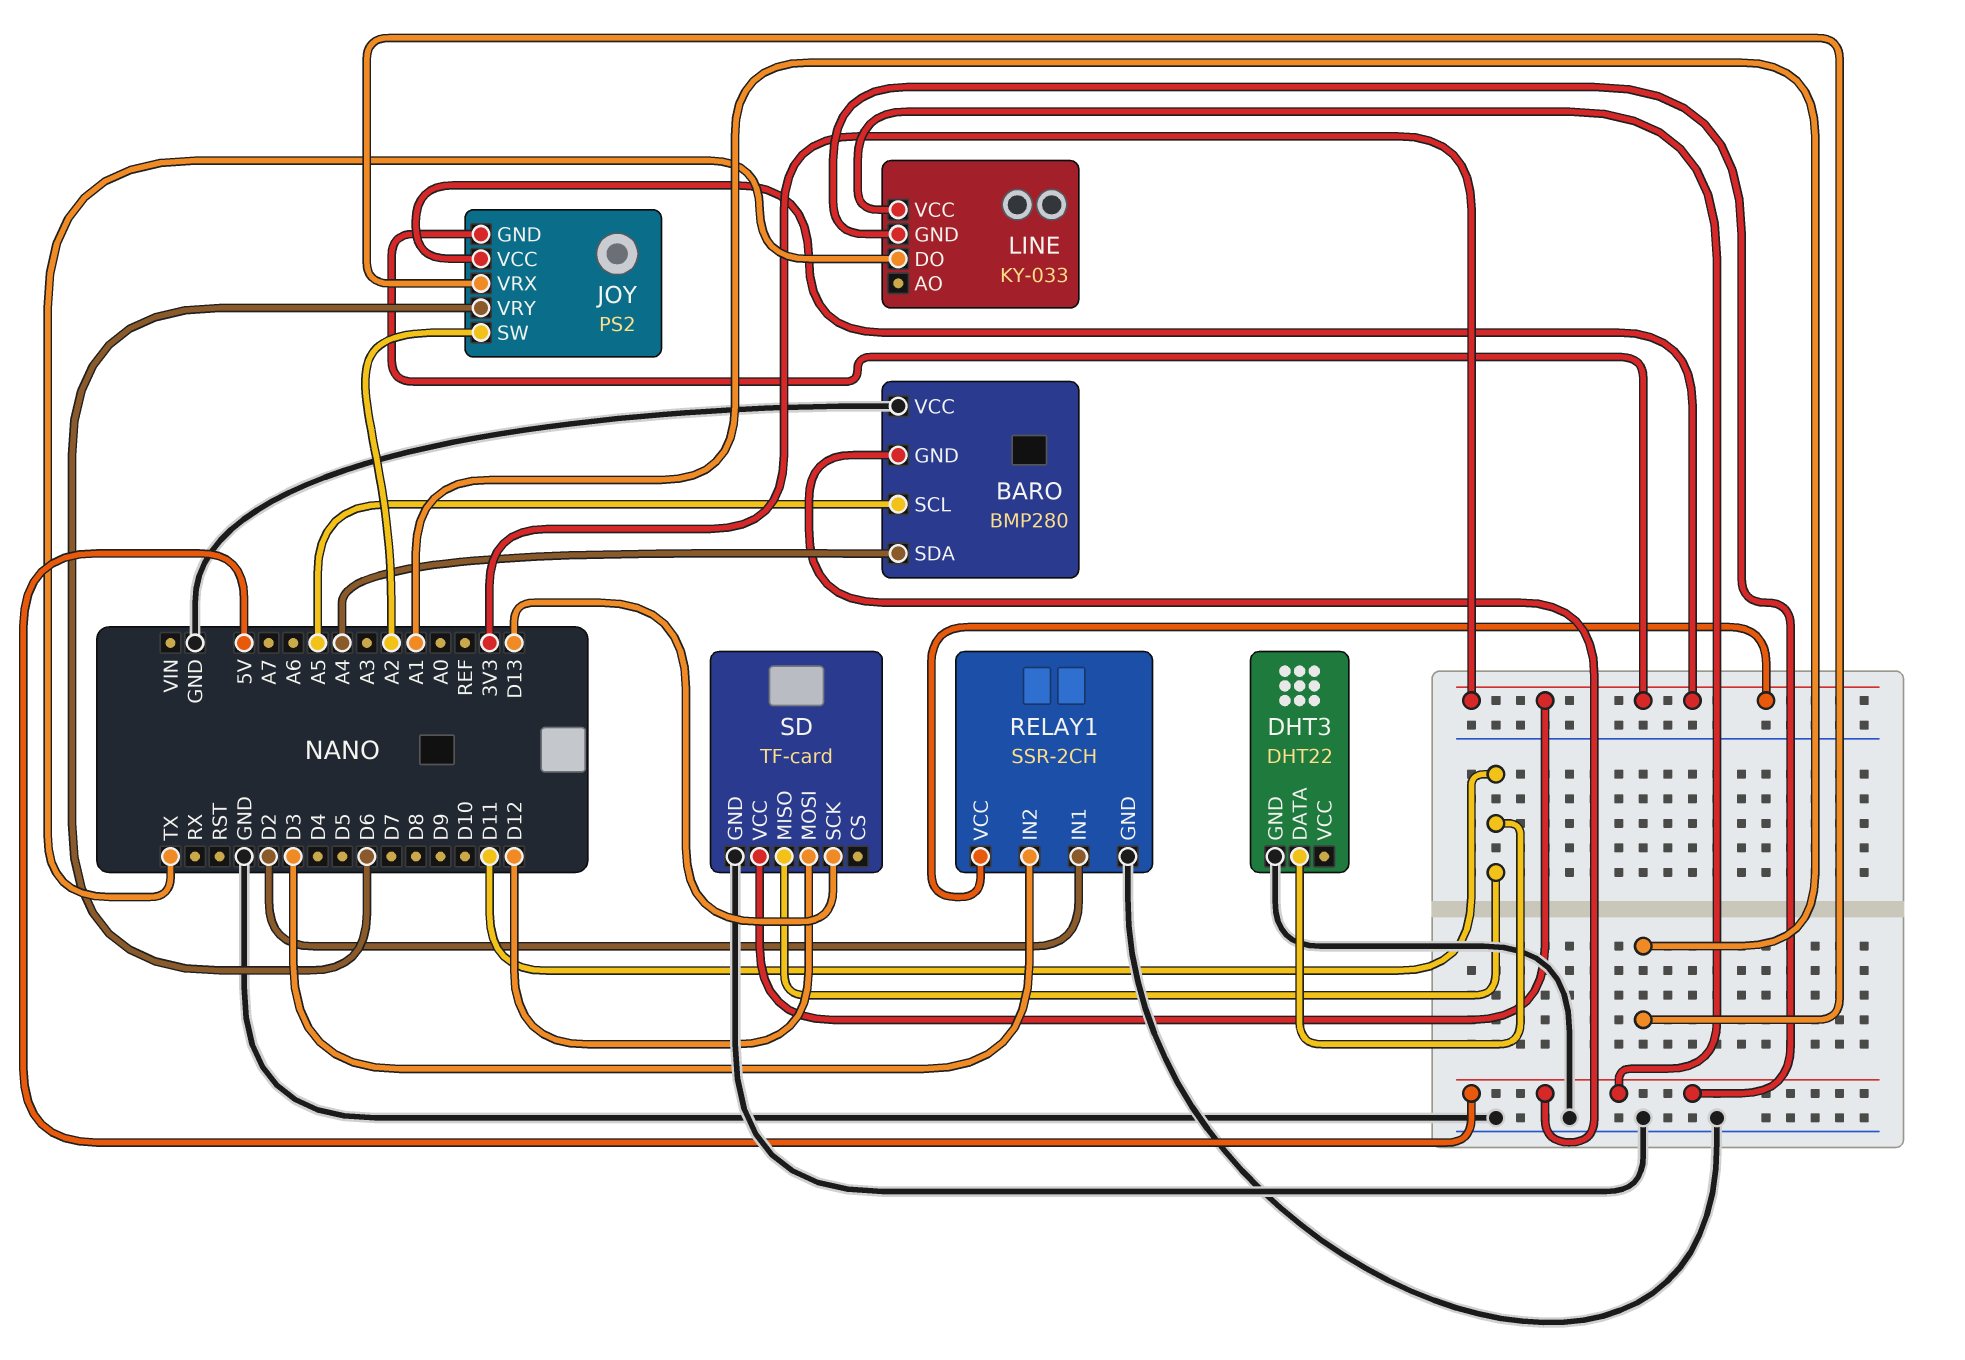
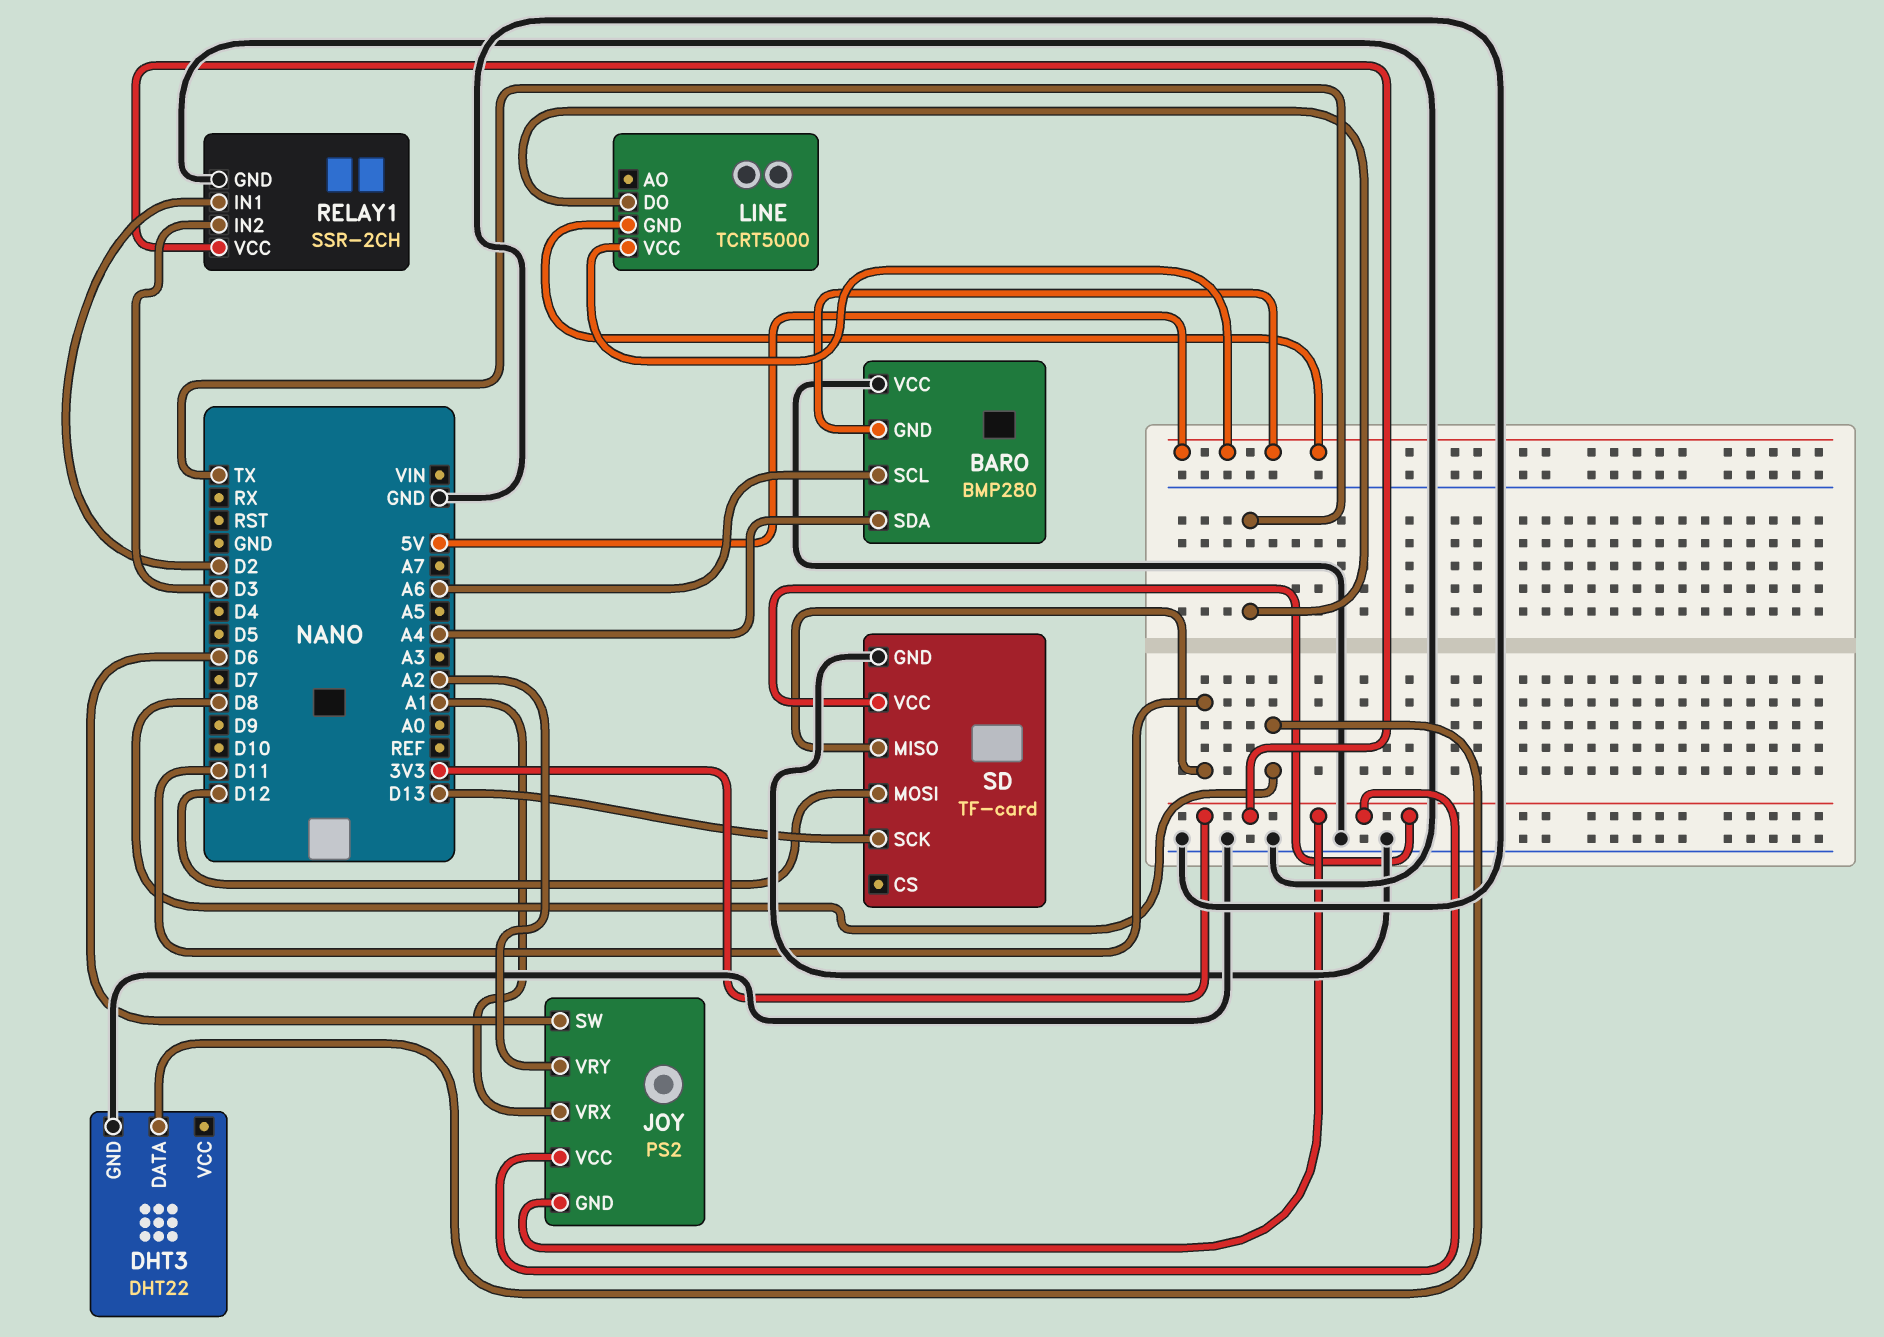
BARO pin SCL: A5 -> A6
DHT3 pin DATA: D11 -> D8
JOY pin SW: A2 -> D6
JOY pin VRY: D6 -> A2
LINE: KY-033 -> TCRT5000

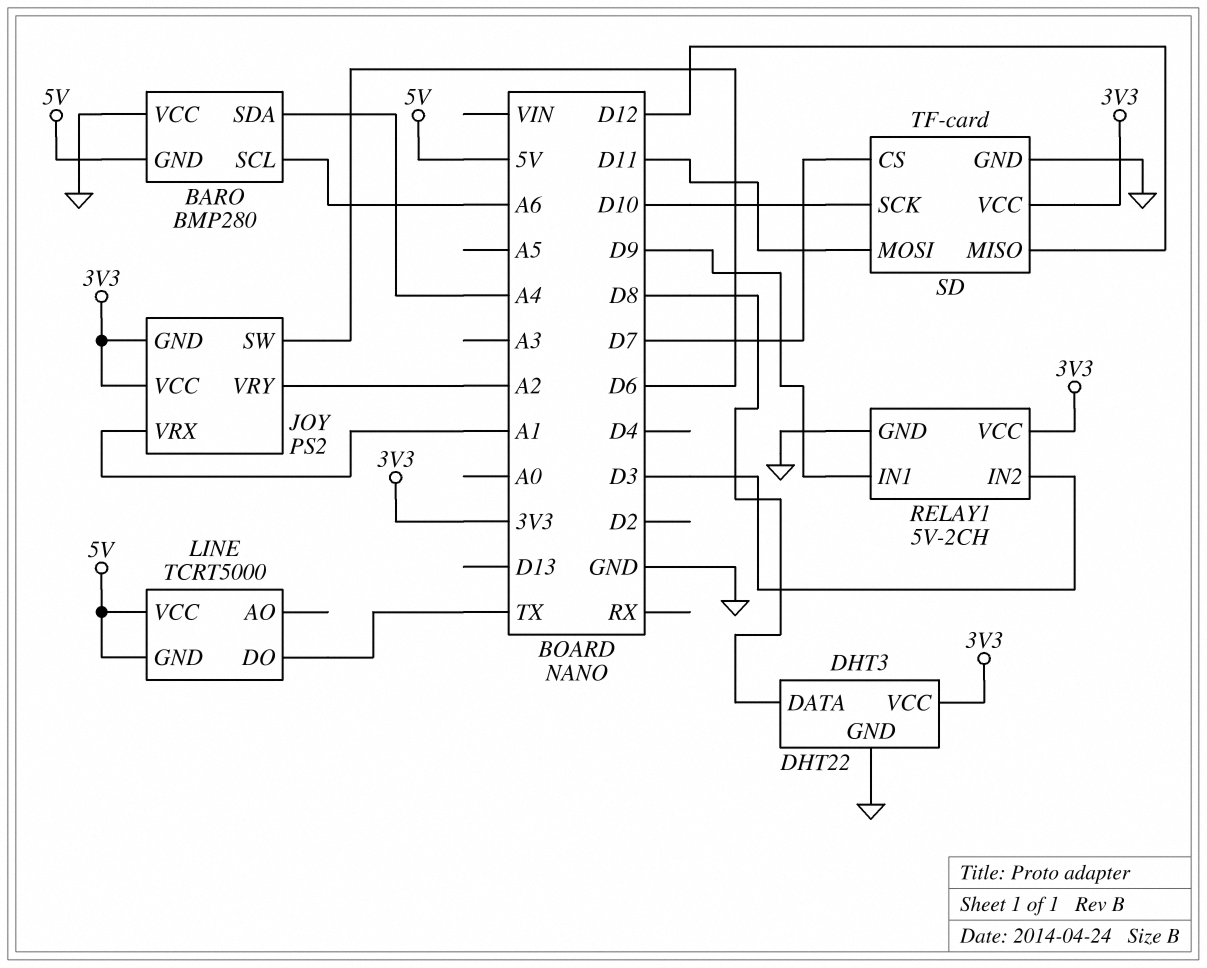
DHT3 pin VCC: none -> 3V3
RELAY1: SSR-2CH -> 5V-2CH
RELAY1 pin IN1: D2 -> D9
SD pin CS: none -> D7
SD pin MISO: D11 -> D12
SD pin MOSI: D12 -> D11
SD pin SCK: D13 -> D10

